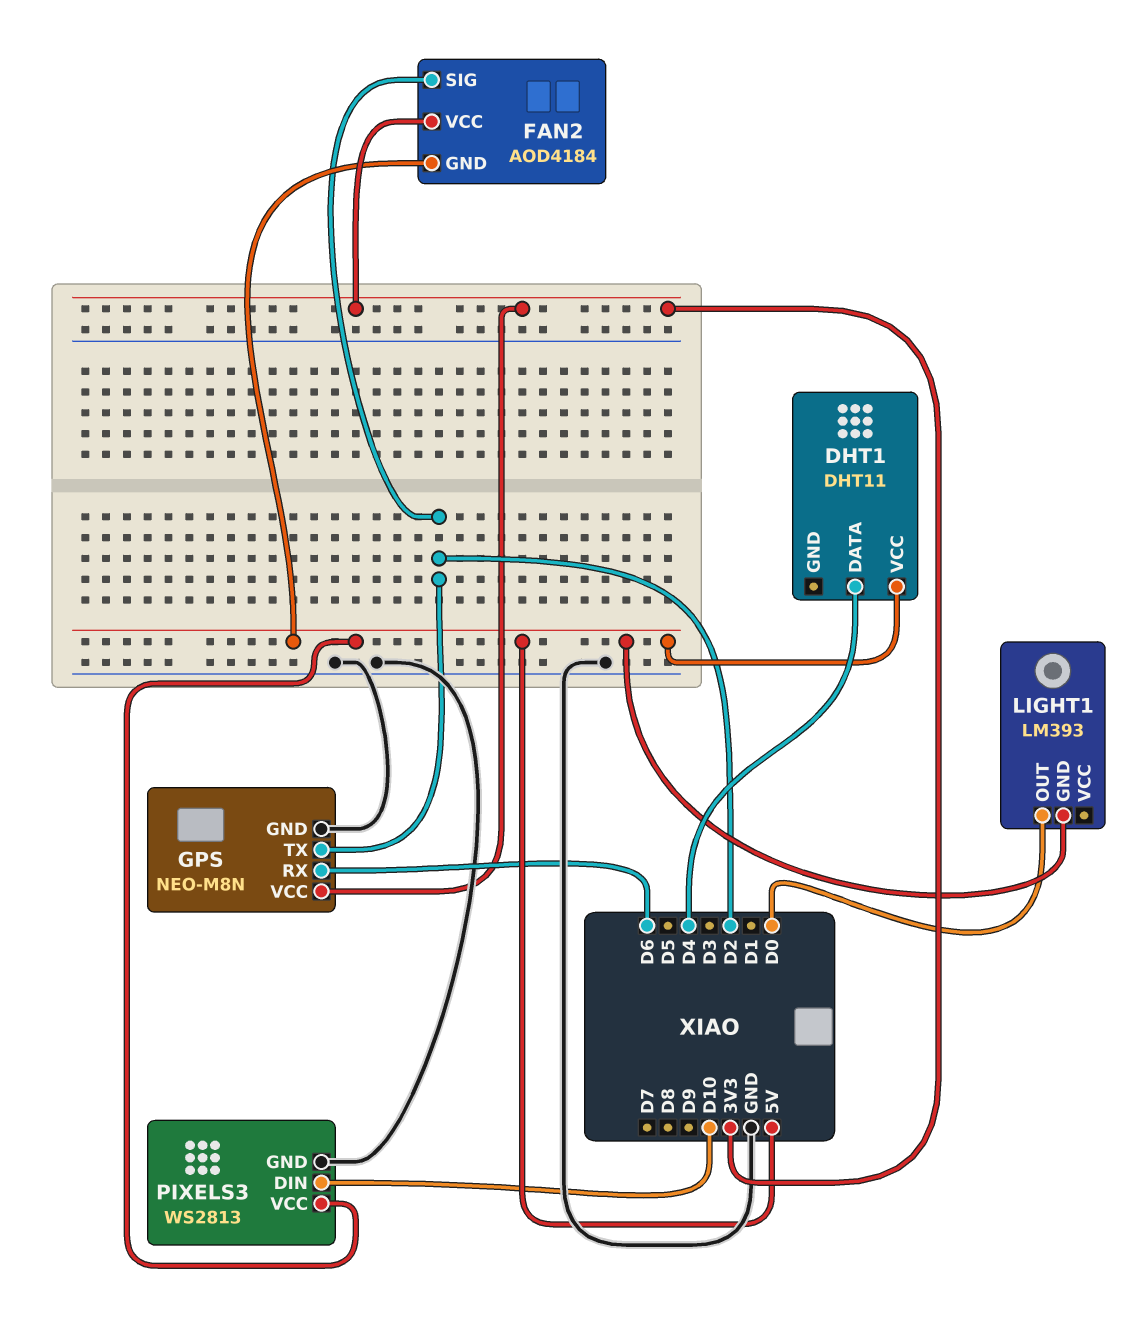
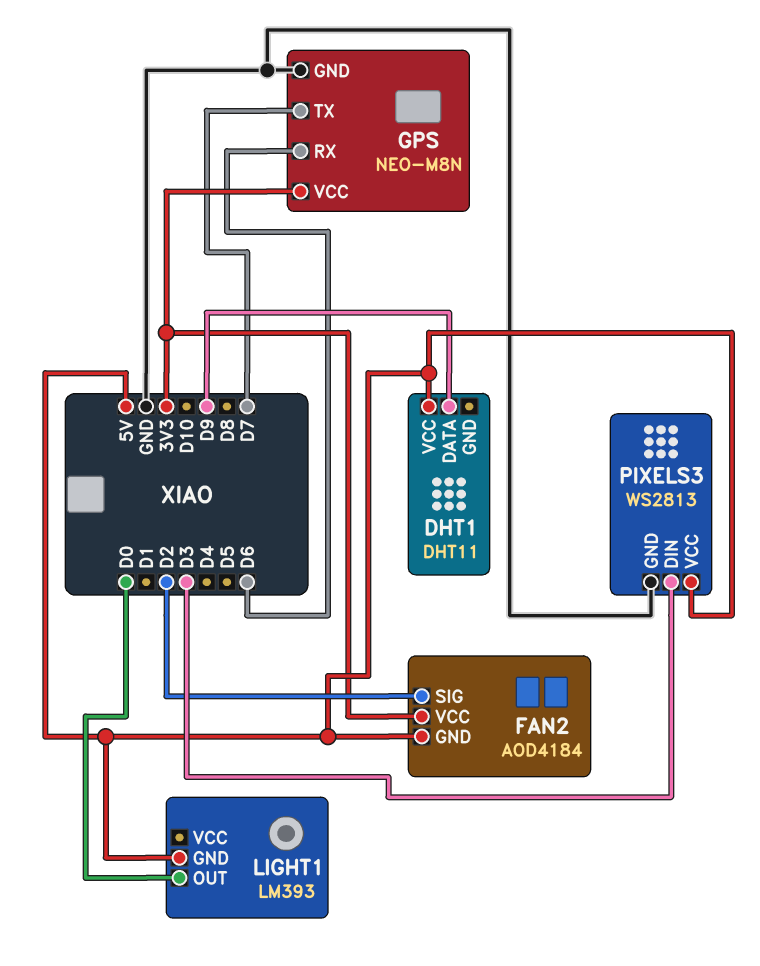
DHT1 pin DATA: D4 -> D9
GPS pin TX: D2 -> D7
PIXELS3 pin DIN: D10 -> D3

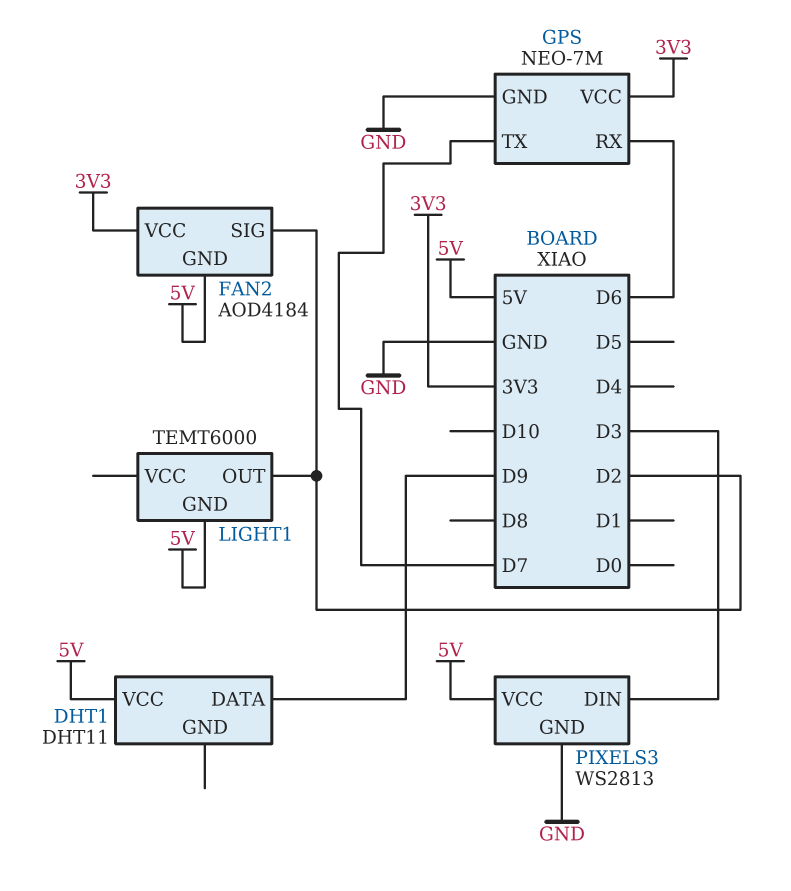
GPS: NEO-M8N -> NEO-7M
LIGHT1: LM393 -> TEMT6000
LIGHT1 pin OUT: D0 -> D2

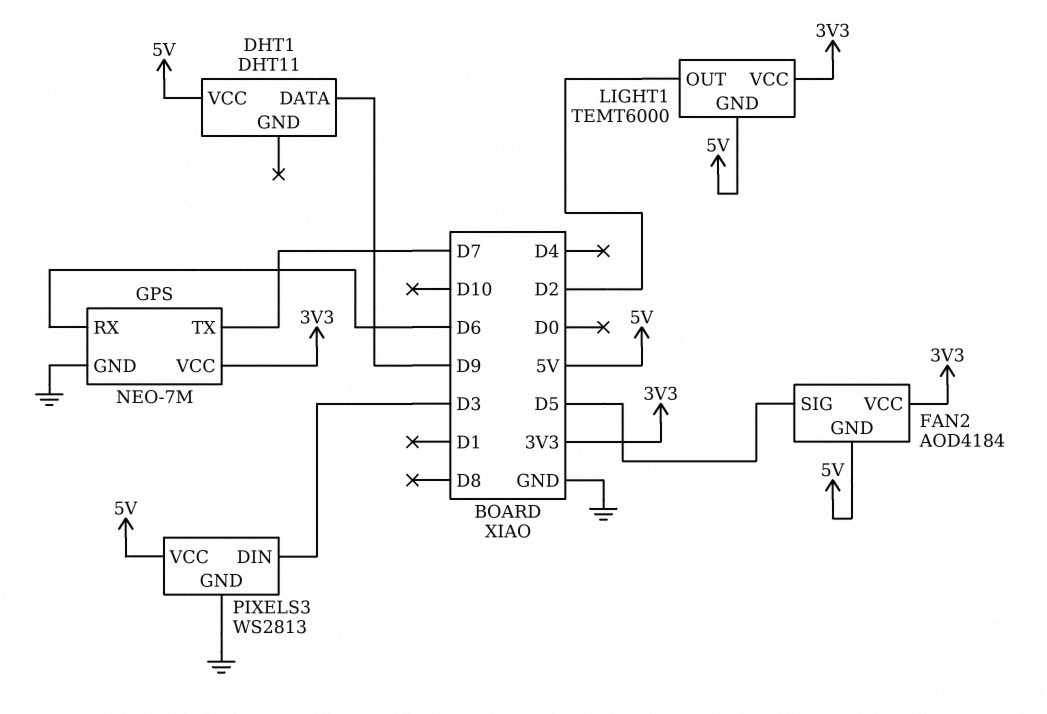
FAN2 pin SIG: D2 -> D5
LIGHT1 pin VCC: none -> 3V3

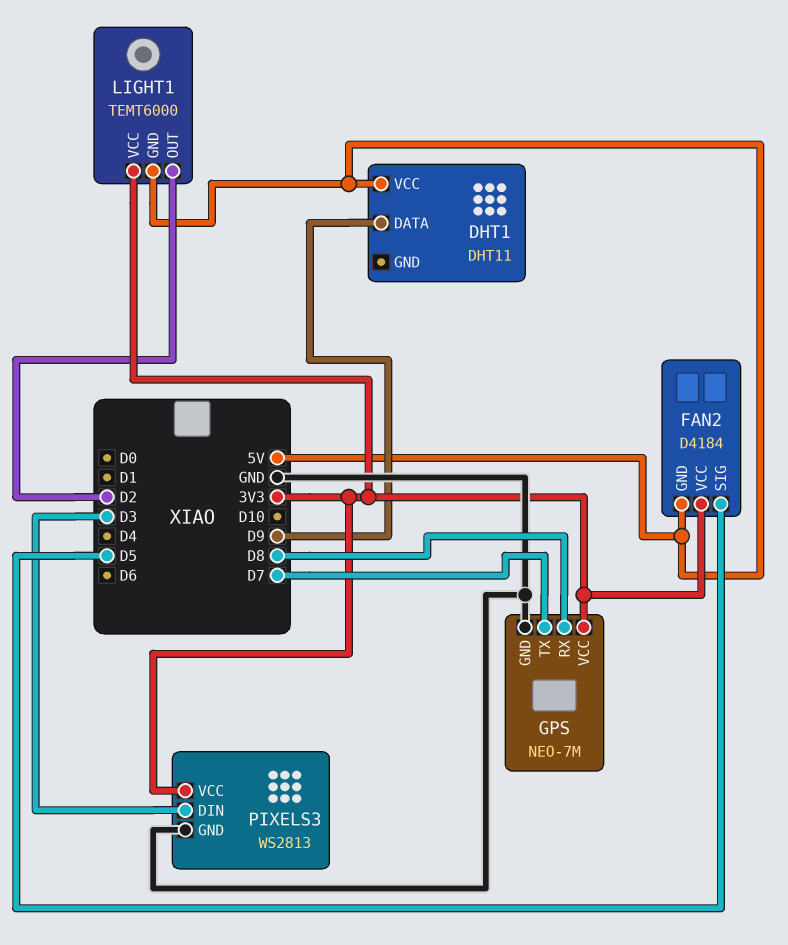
FAN2: AOD4184 -> D4184
GPS pin RX: D6 -> D8
PIXELS3 pin VCC: 5V -> 3V3

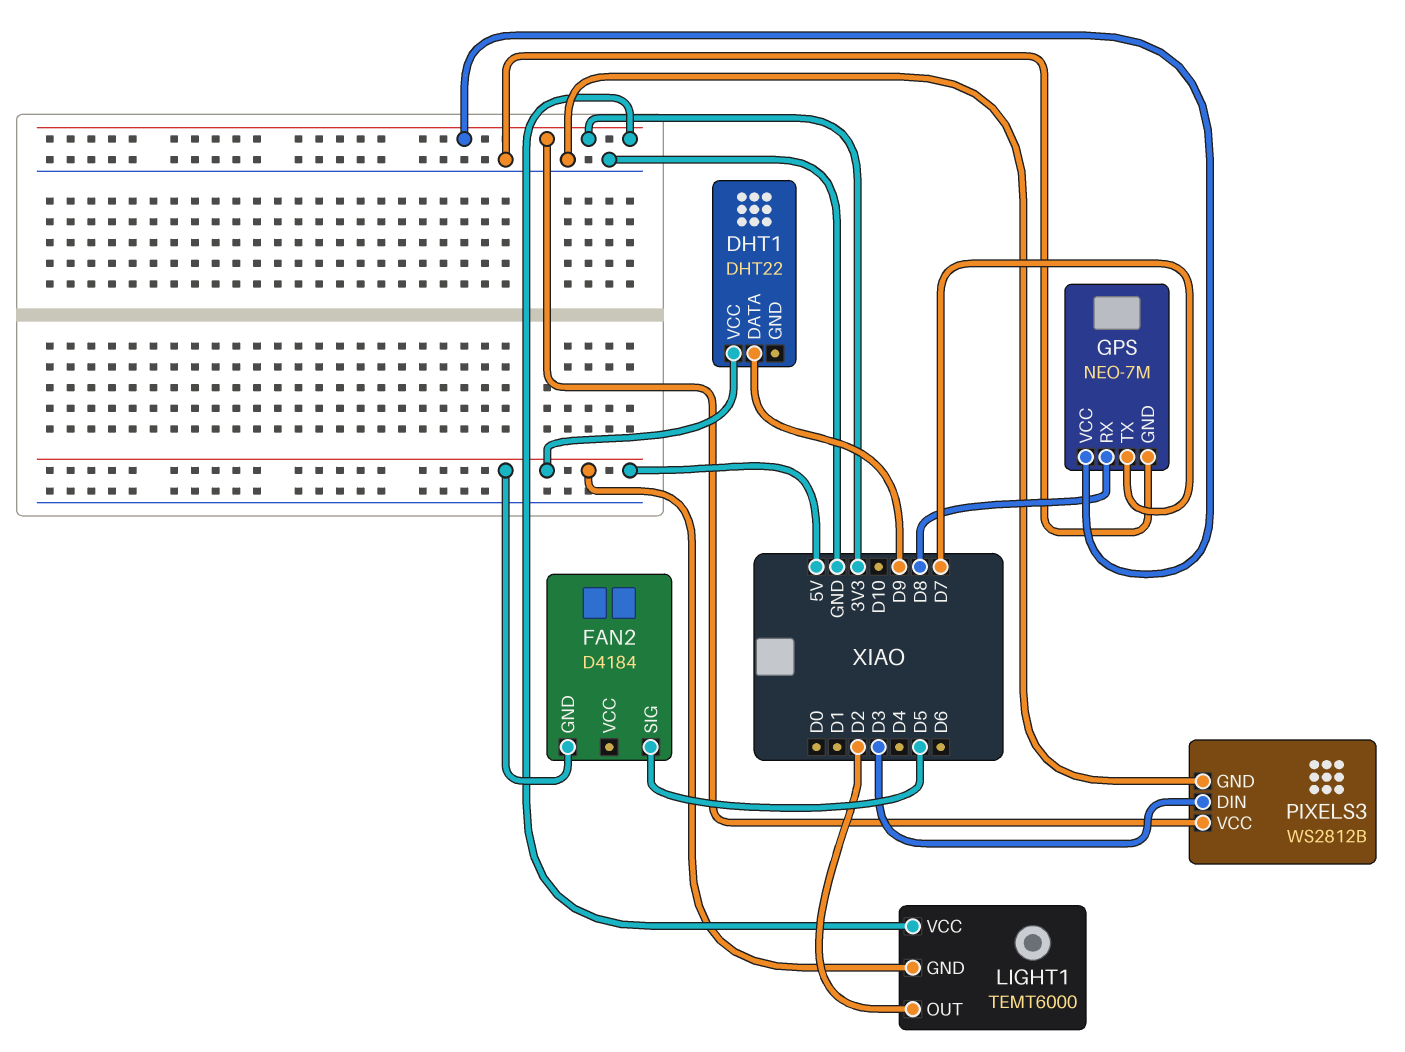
DHT1: DHT11 -> DHT22
FAN2 pin VCC: 3V3 -> none
PIXELS3: WS2813 -> WS2812B

